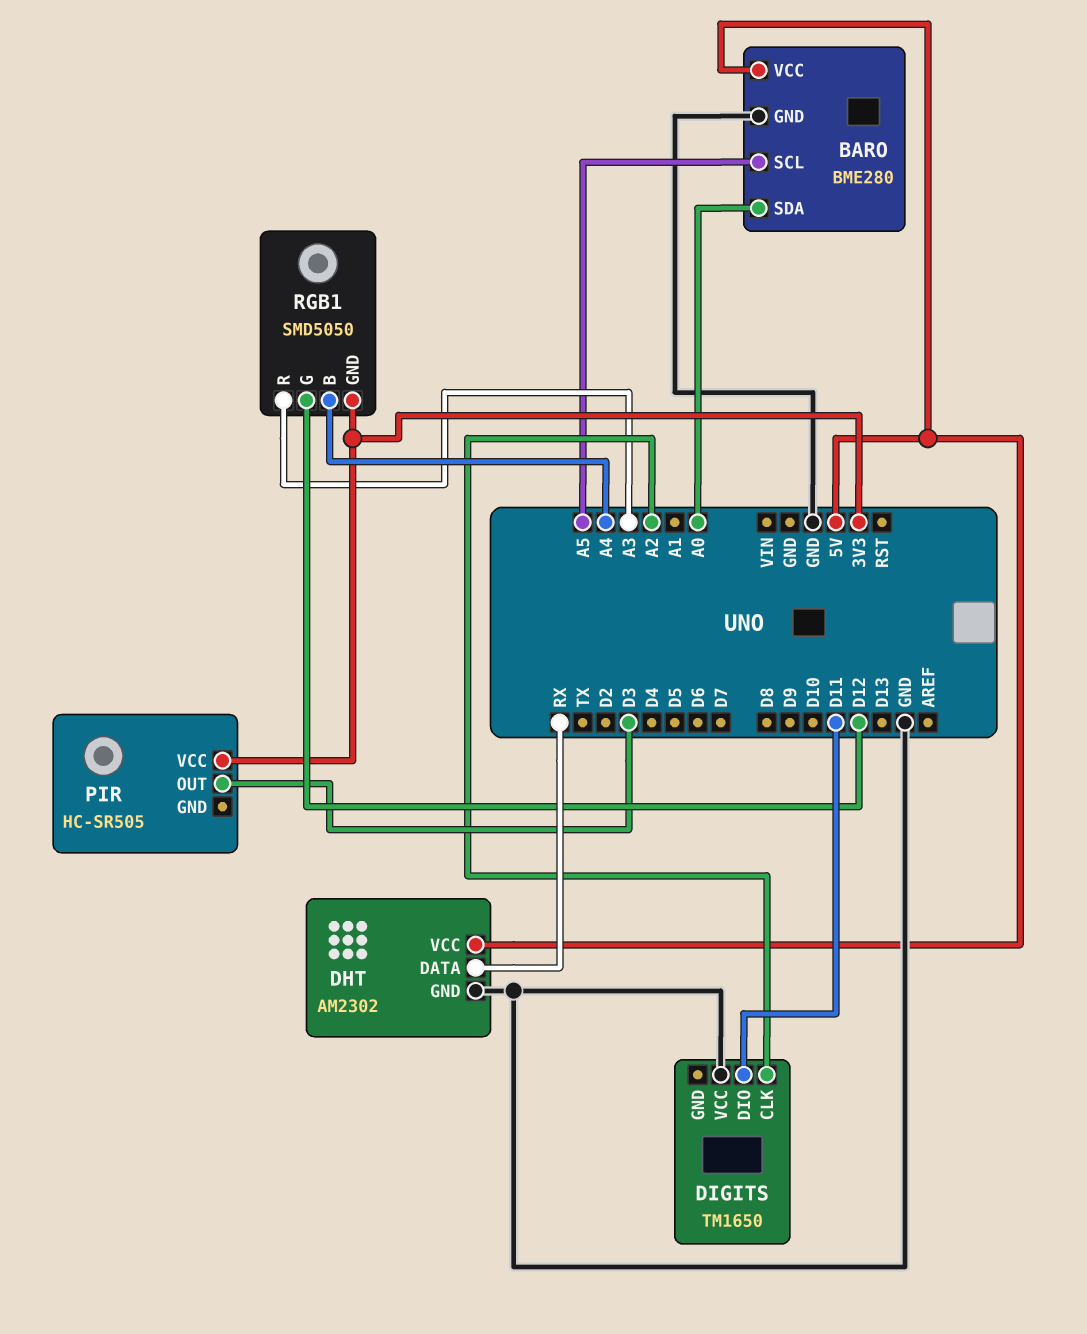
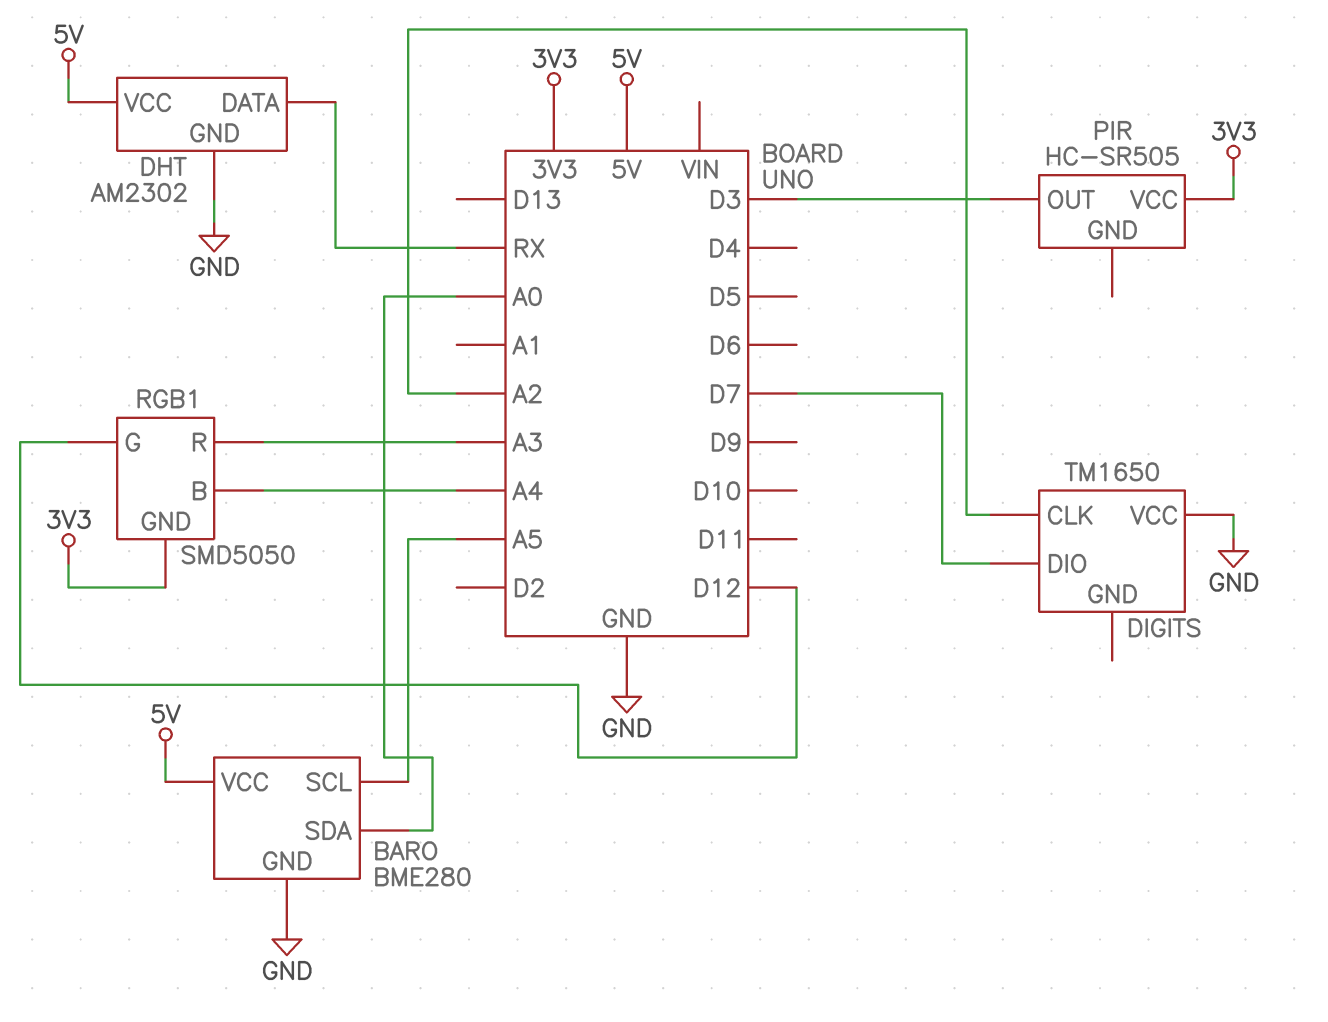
DIGITS pin DIO: D11 -> D7

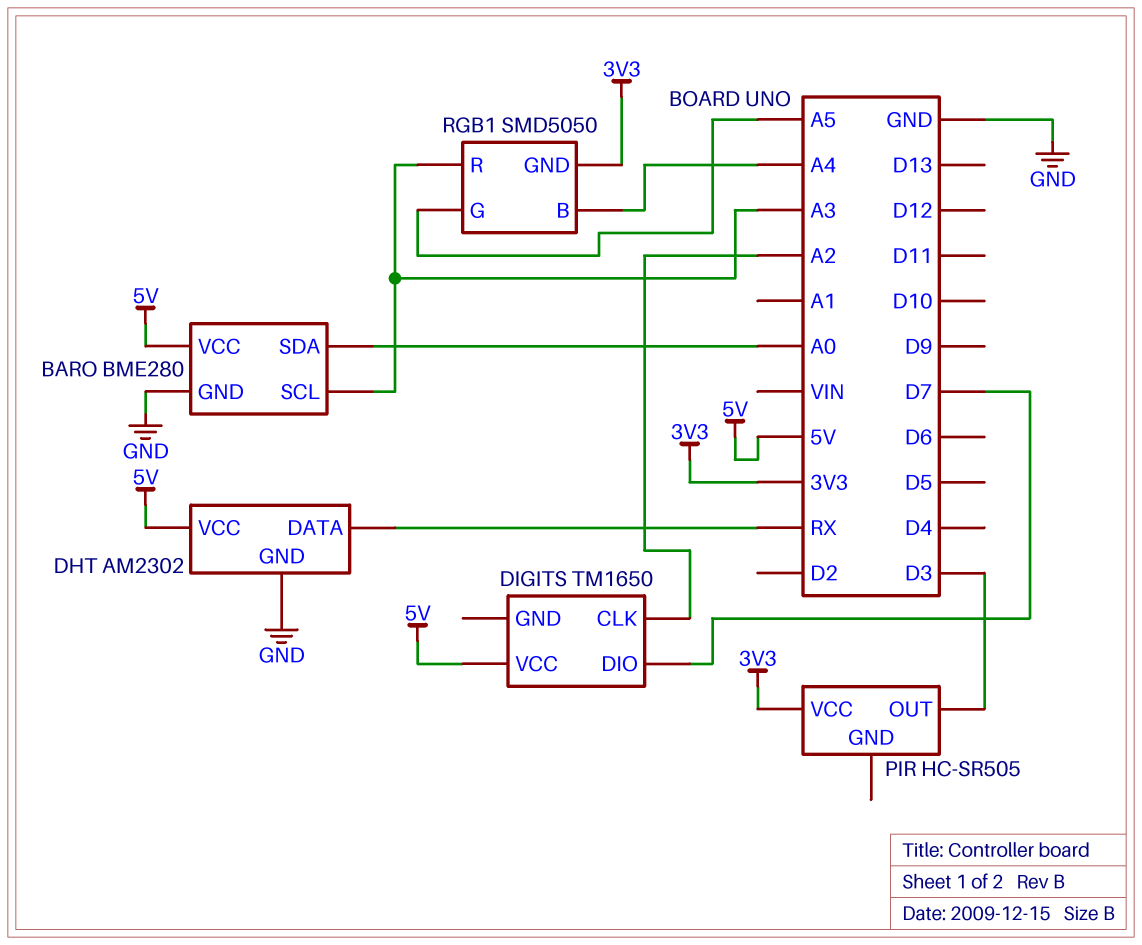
BARO pin SCL: A5 -> A3
DIGITS pin VCC: GND -> 5V
RGB1 pin G: D12 -> A5

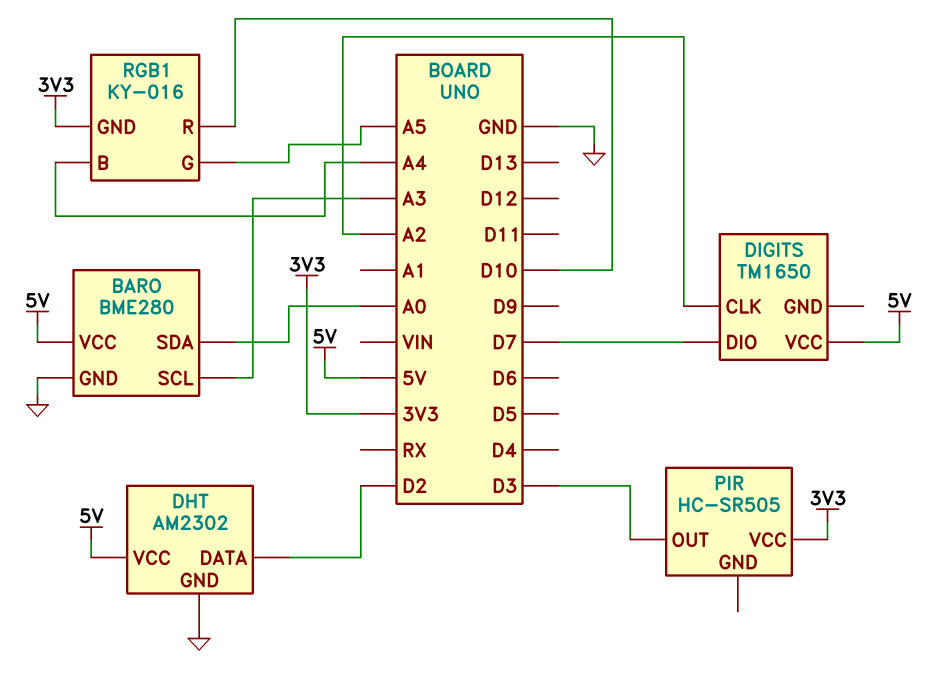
DHT pin DATA: RX -> D2
RGB1: SMD5050 -> KY-016
RGB1 pin R: A3 -> D10

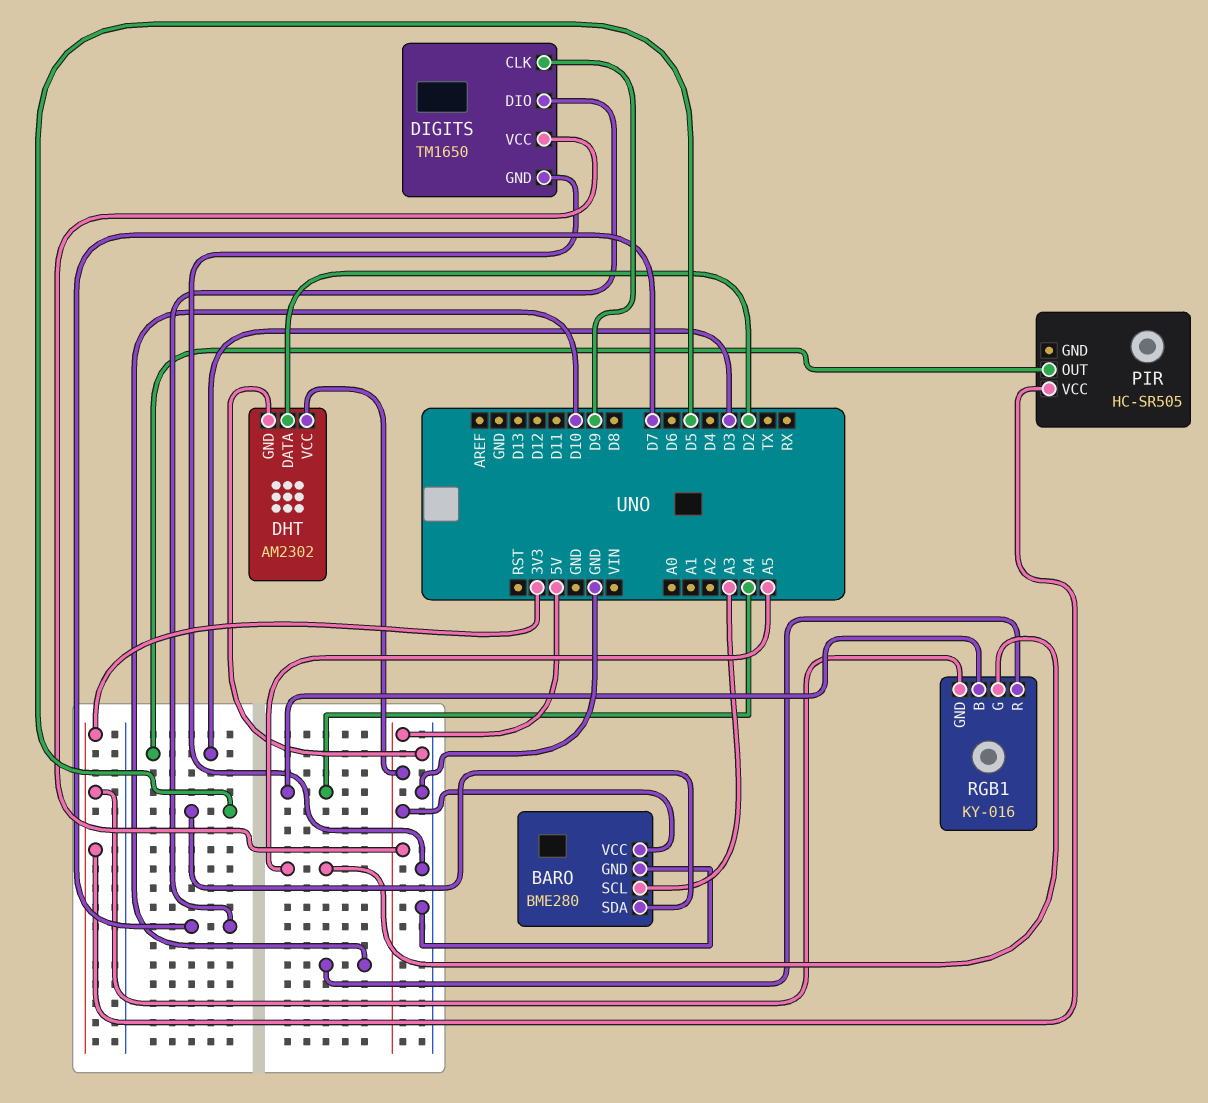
BARO pin SDA: A0 -> D5
DIGITS pin CLK: A2 -> D9
DIGITS pin GND: none -> GND

